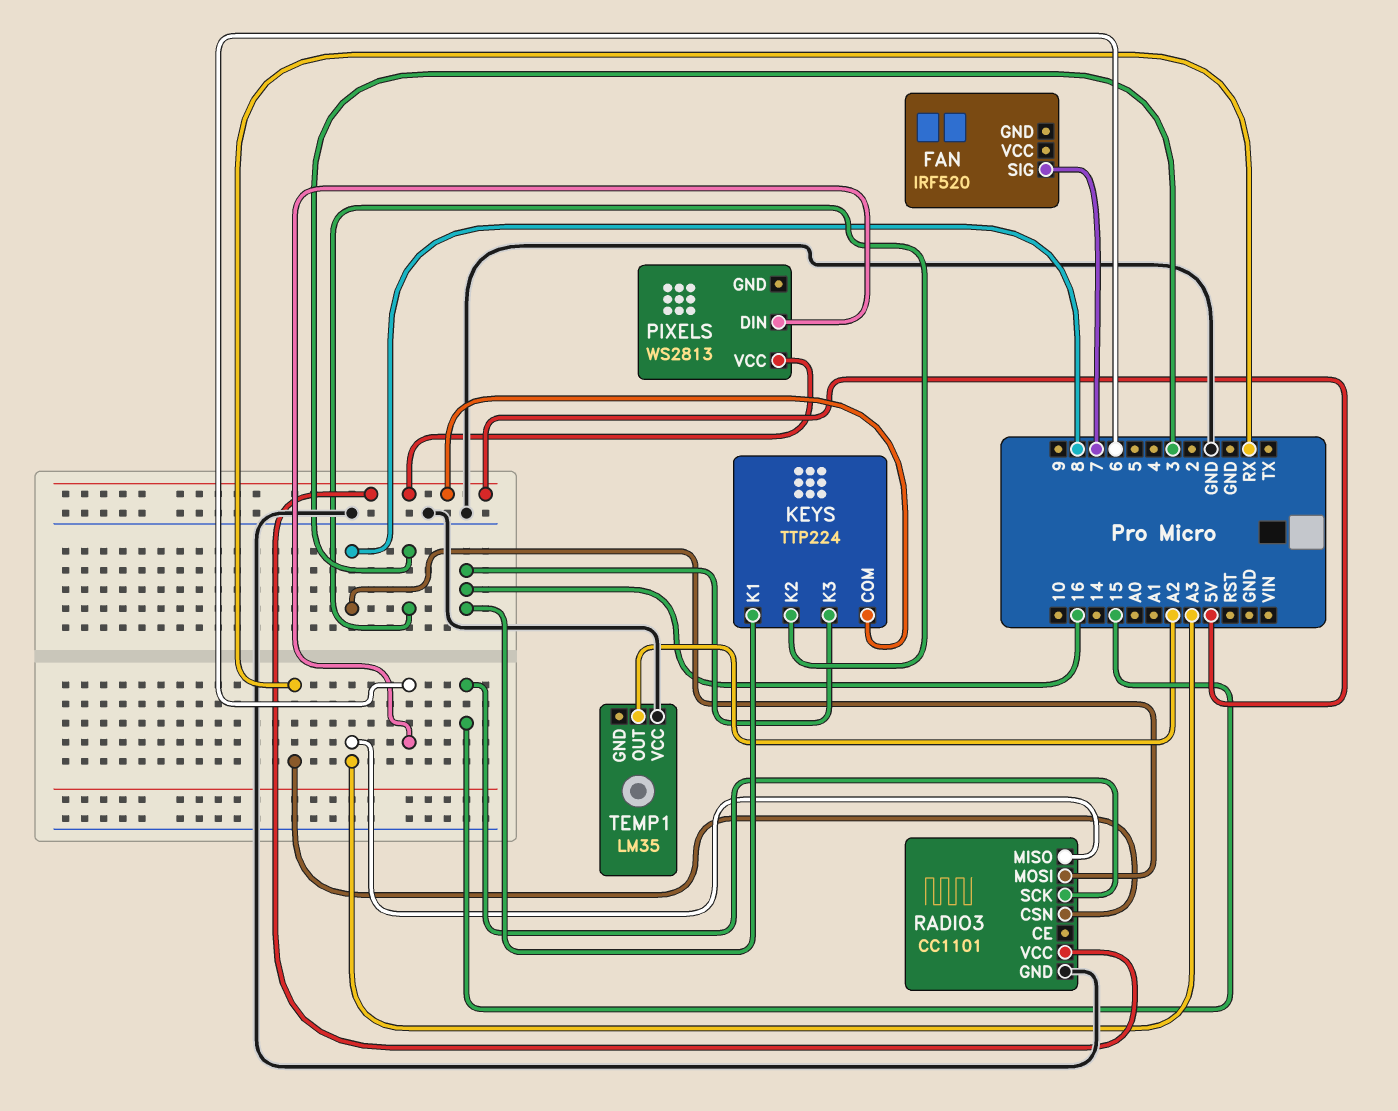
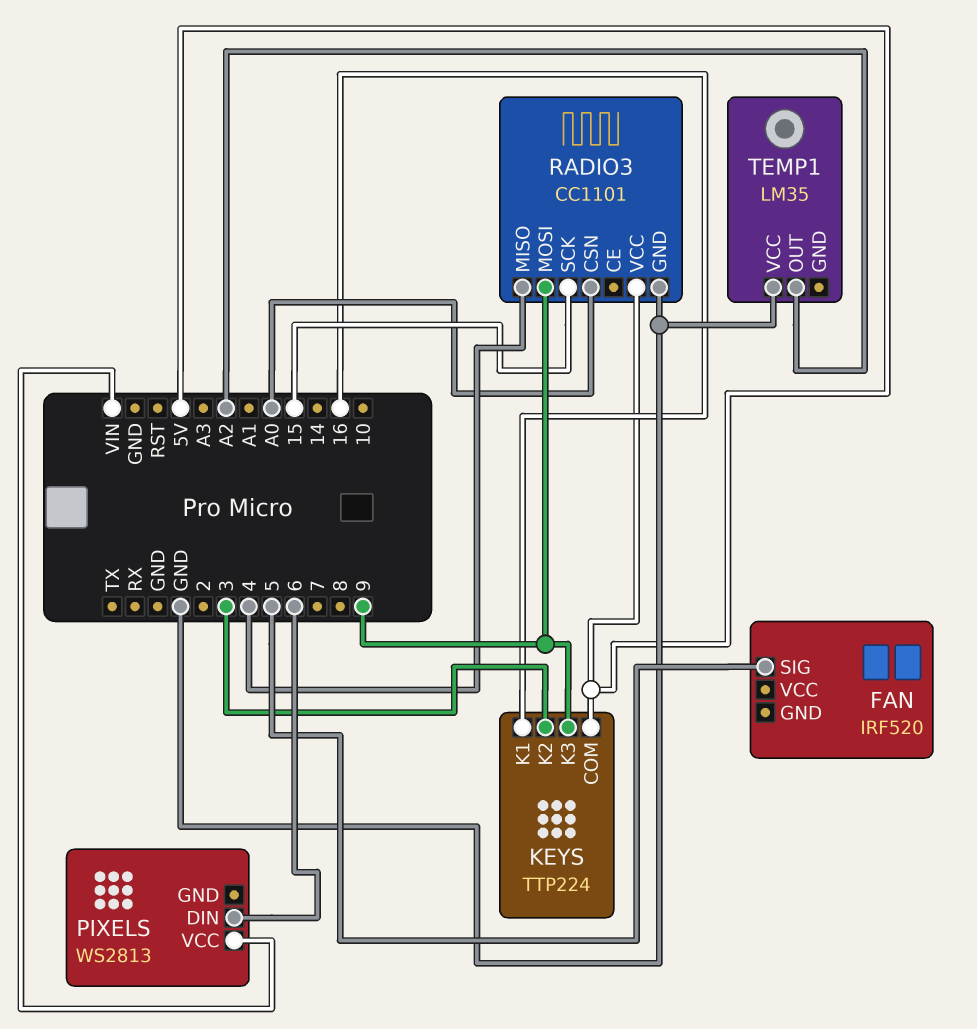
FAN pin SIG: 7 -> 5
KEYS pin K3: 16 -> 9
PIXELS pin VCC: 5V -> VIN
RADIO3 pin CSN: RX -> A0
RADIO3 pin MISO: A3 -> 4
RADIO3 pin MOSI: 8 -> 9

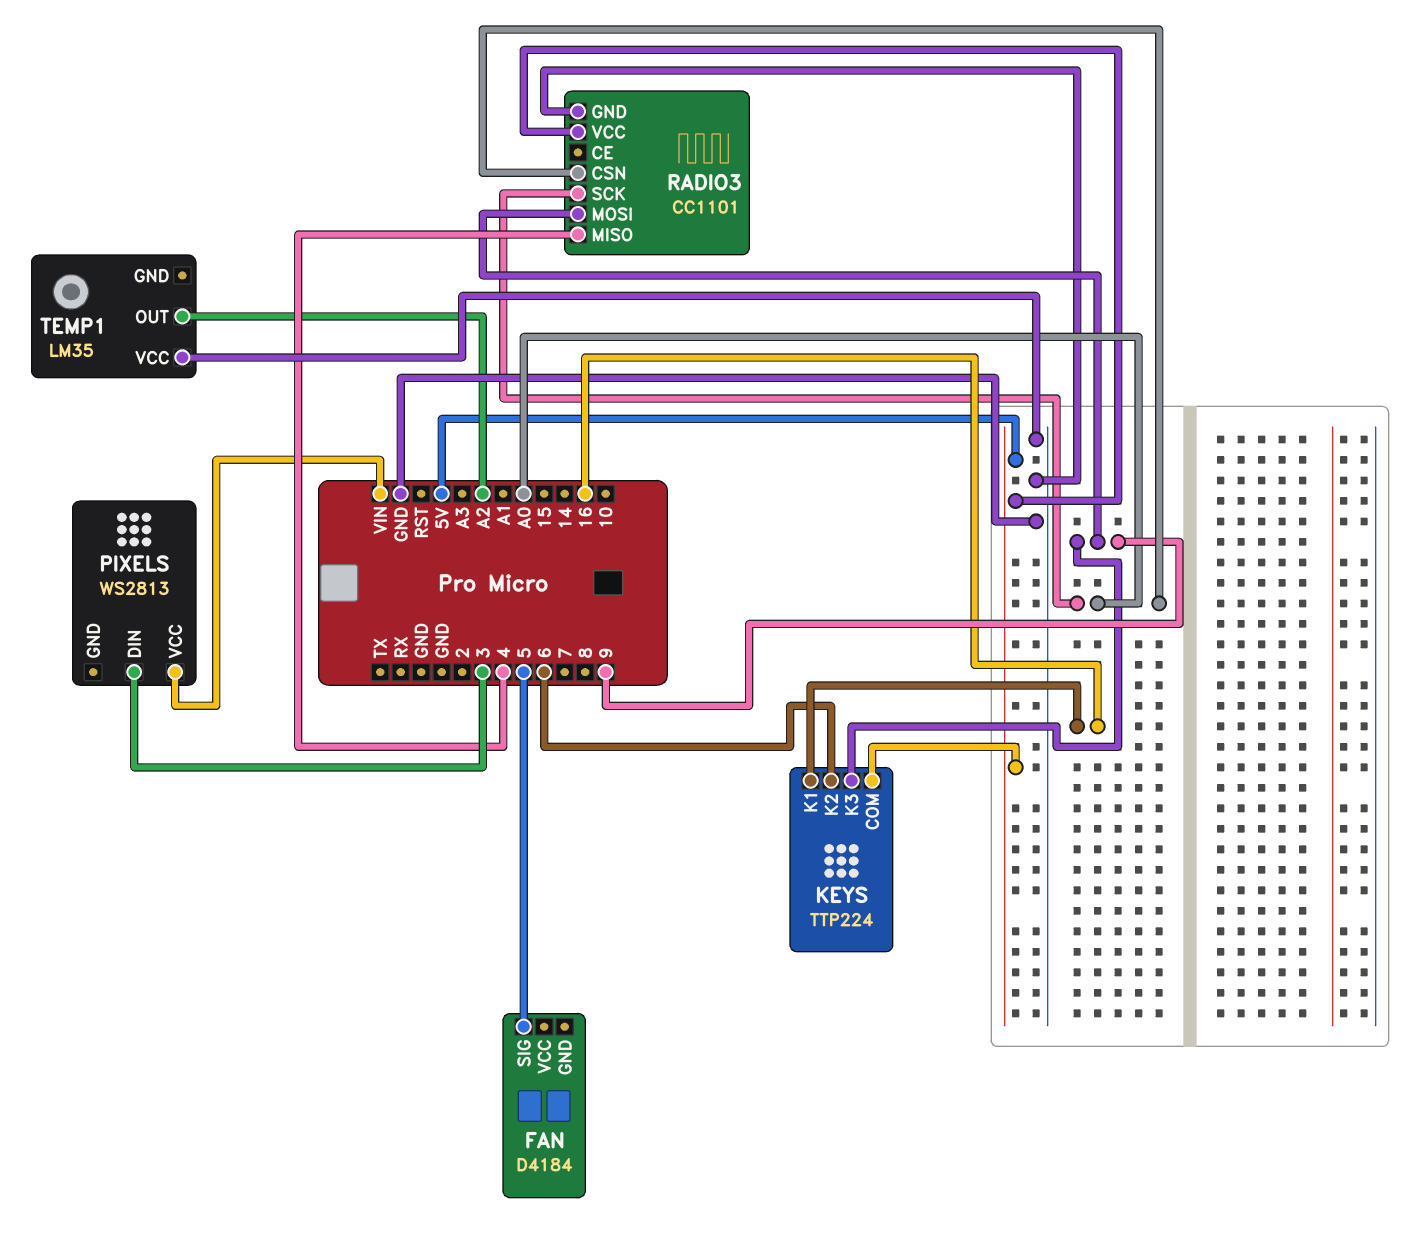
FAN: IRF520 -> D4184
KEYS pin K2: 3 -> 6
PIXELS pin DIN: 6 -> 3
RADIO3 pin SCK: 15 -> A0

